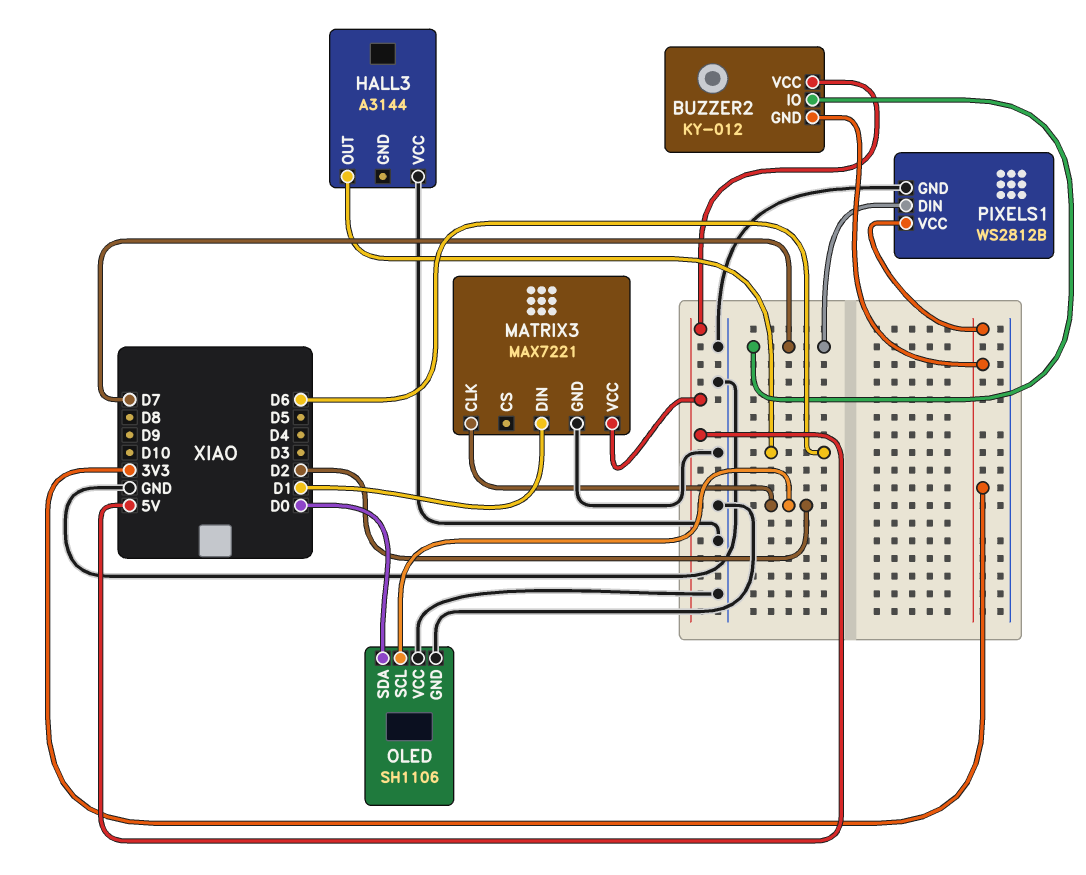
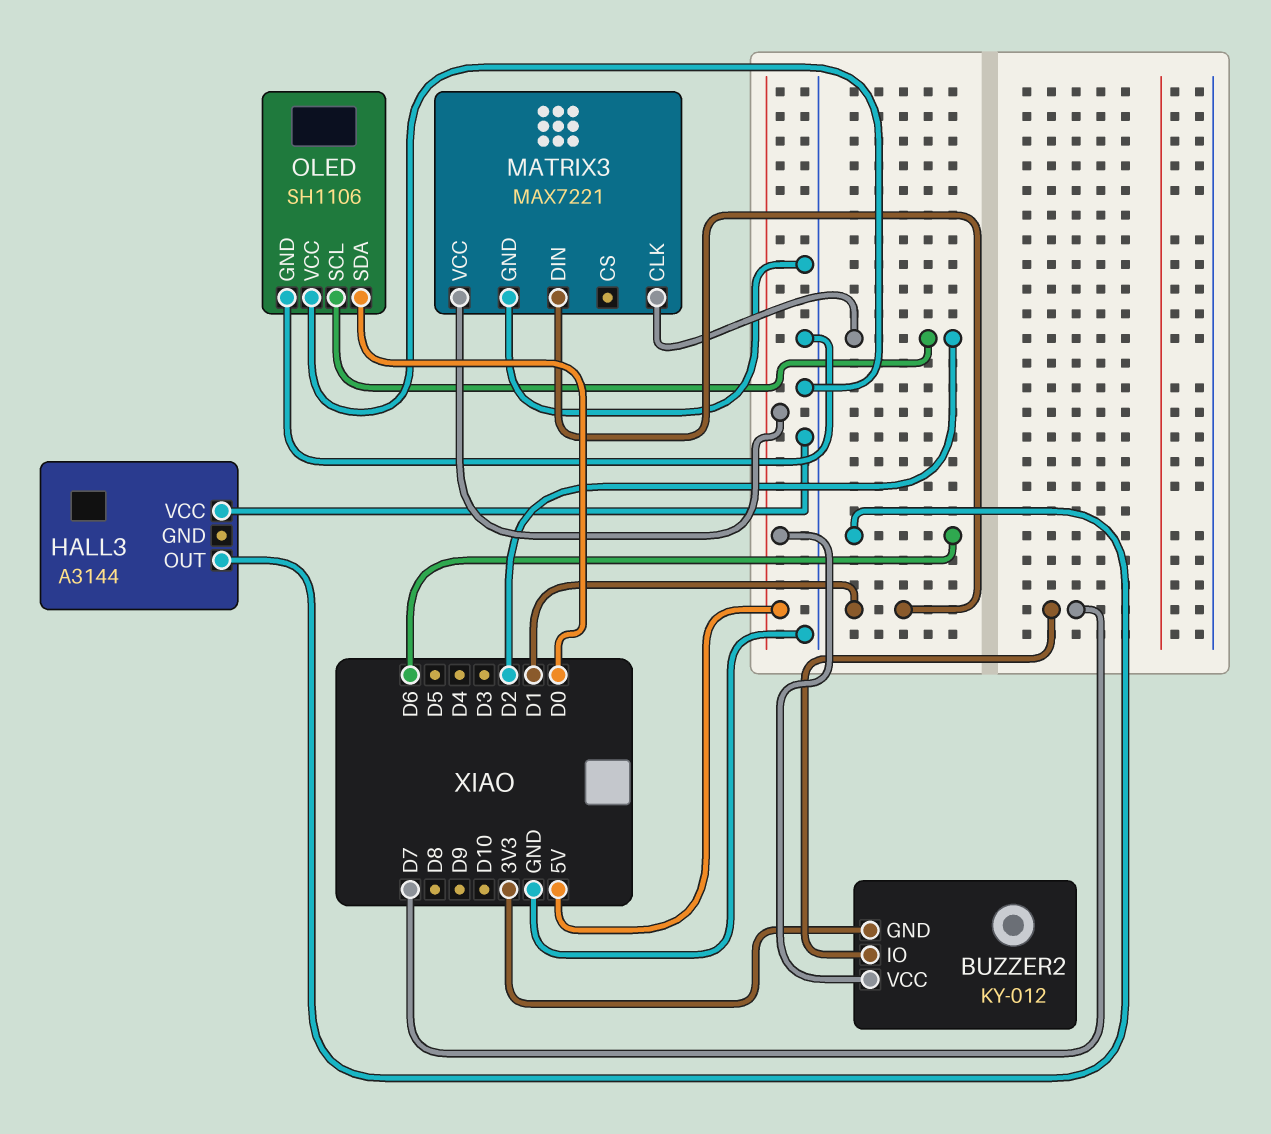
PIXELS1: WS2812B -> none
PIXELS1 pin DIN: D7 -> none
PIXELS1 pin GND: GND -> none
PIXELS1 pin VCC: 3V3 -> none

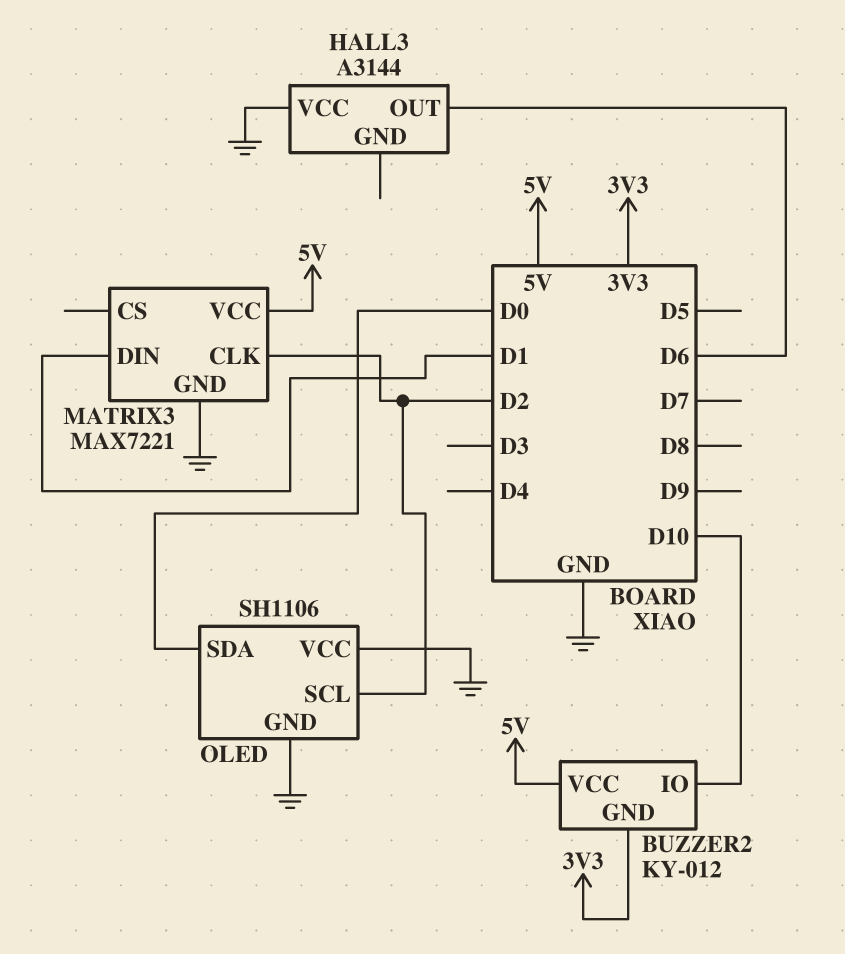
BUZZER2 pin IO: D7 -> D10

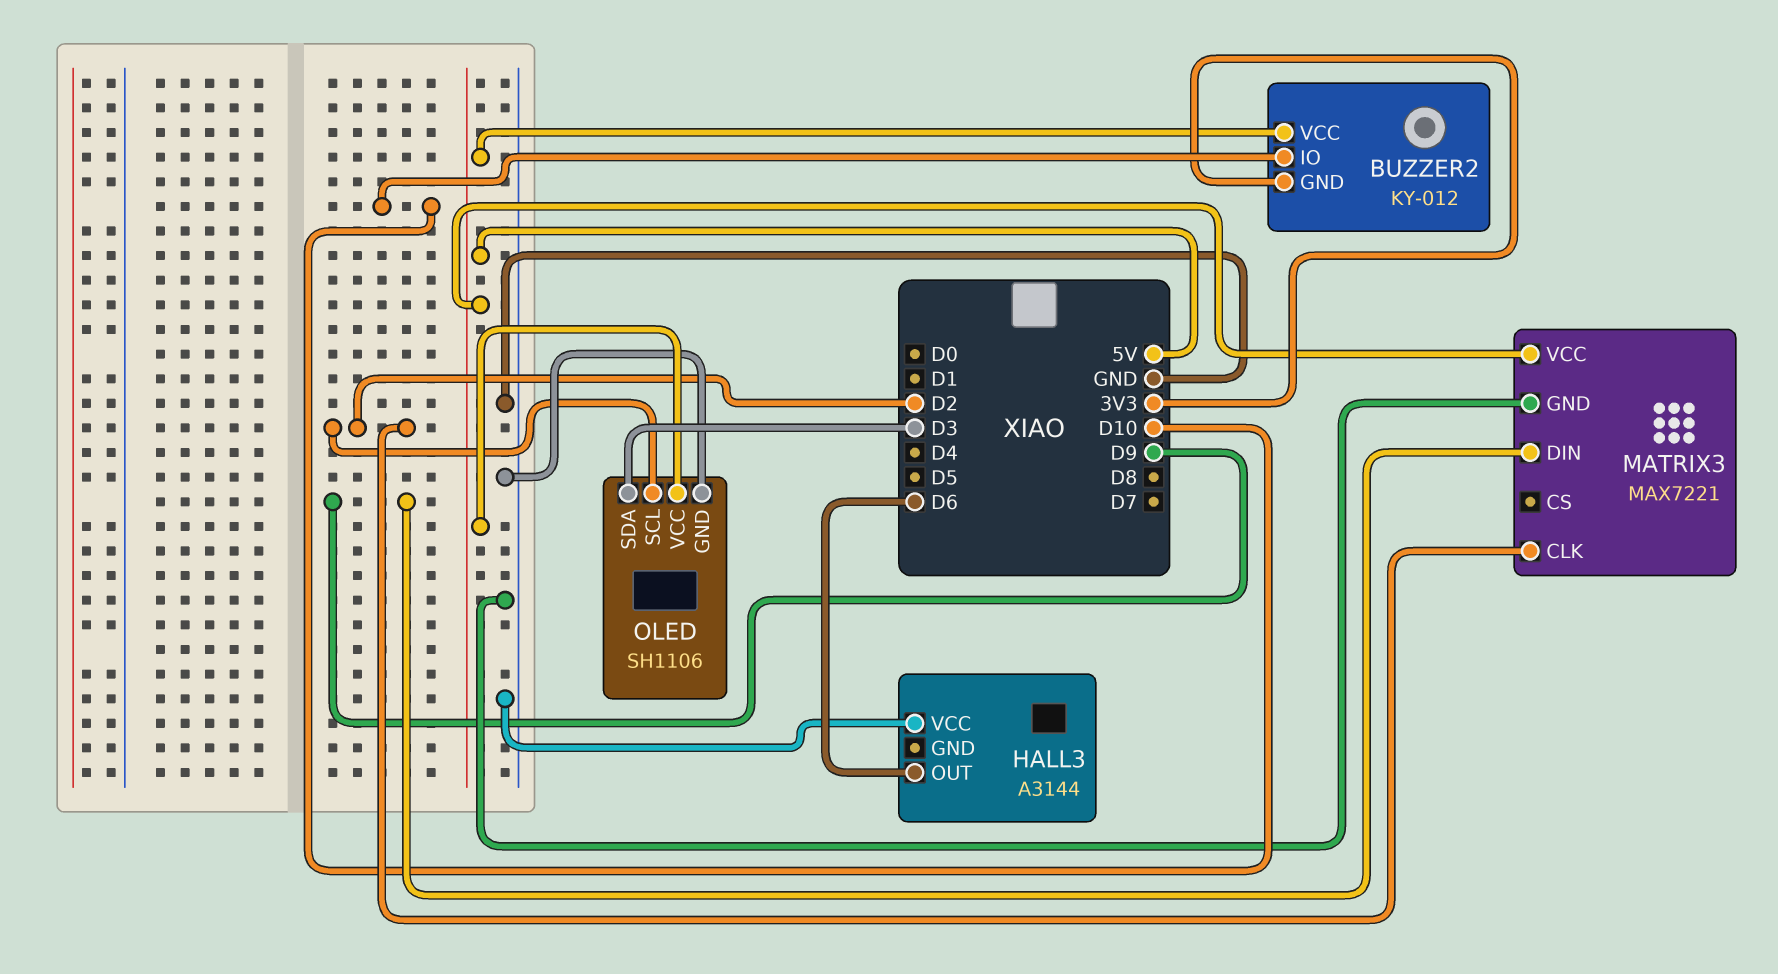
MATRIX3 pin DIN: D1 -> D9
OLED pin SDA: D0 -> D3
OLED pin VCC: GND -> 5V

